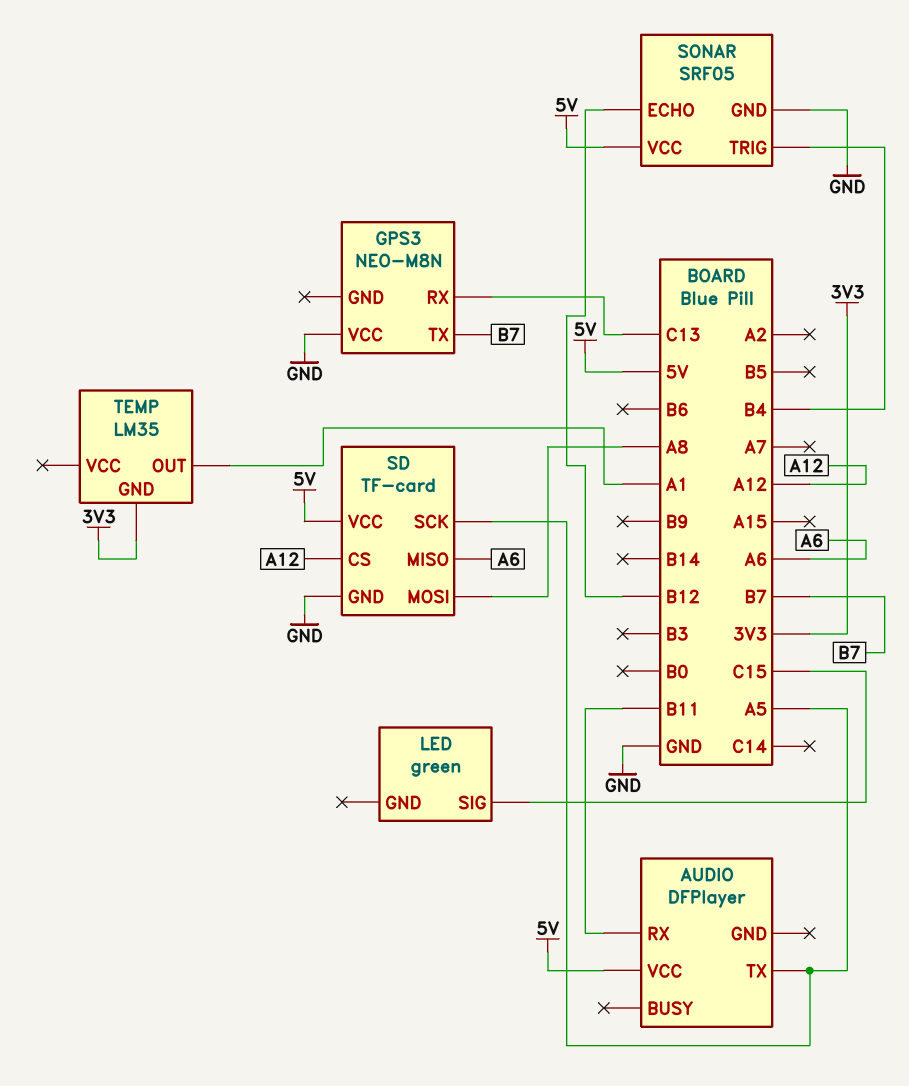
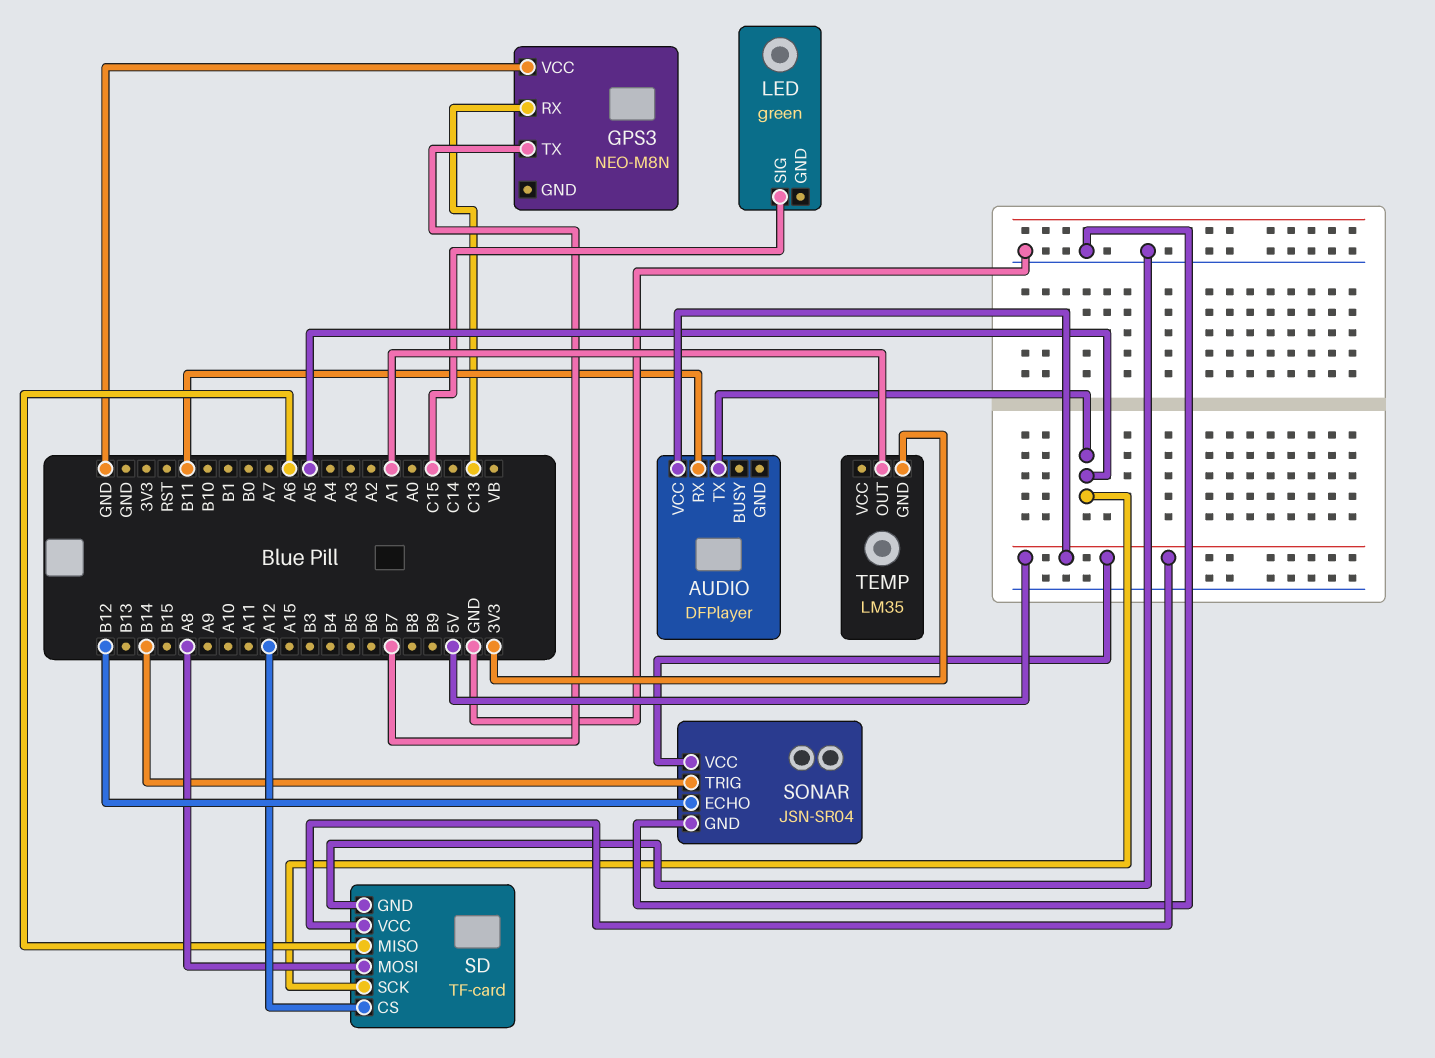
SONAR: SRF05 -> JSN-SR04
SONAR pin TRIG: B4 -> B14

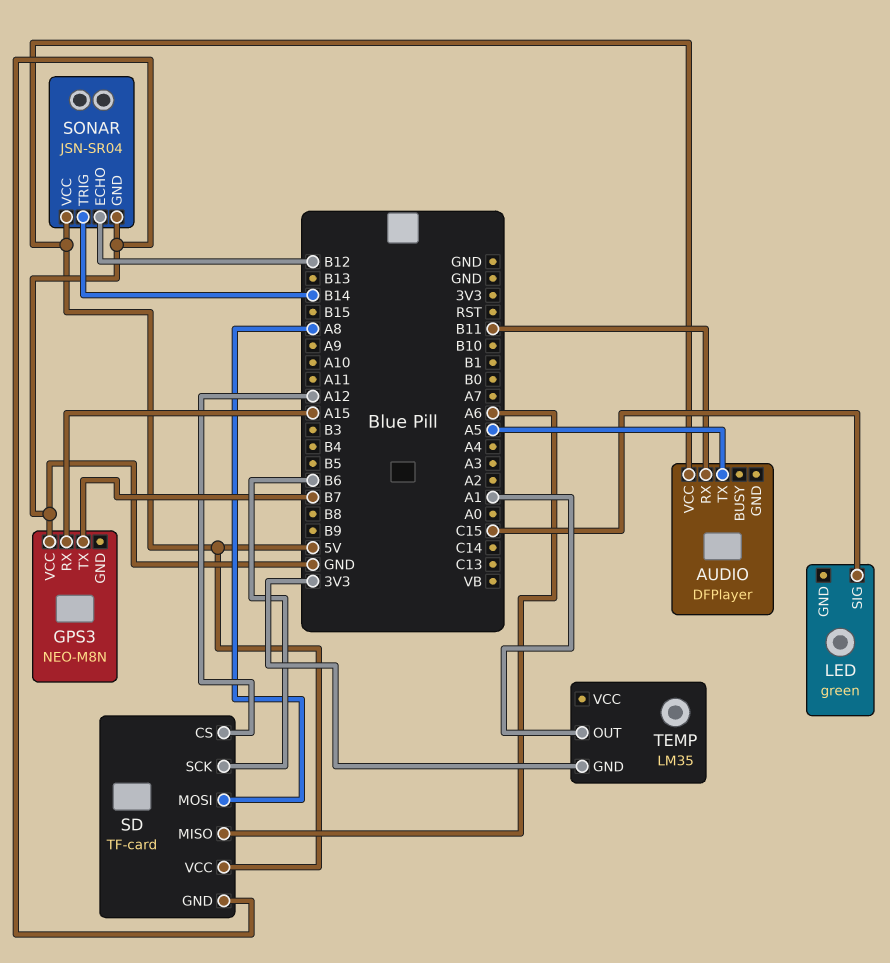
GPS3 pin RX: C13 -> A15
SD pin SCK: A5 -> B6

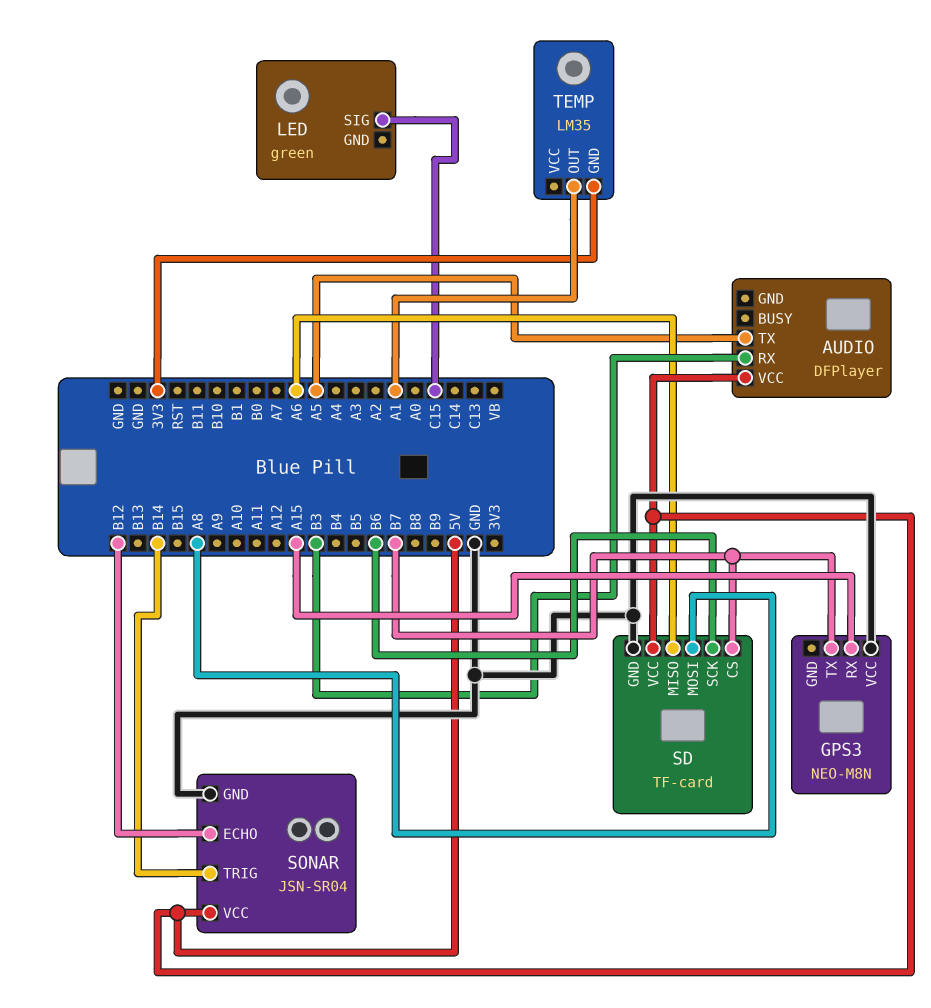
AUDIO pin RX: B11 -> B3
SD pin CS: A12 -> B7

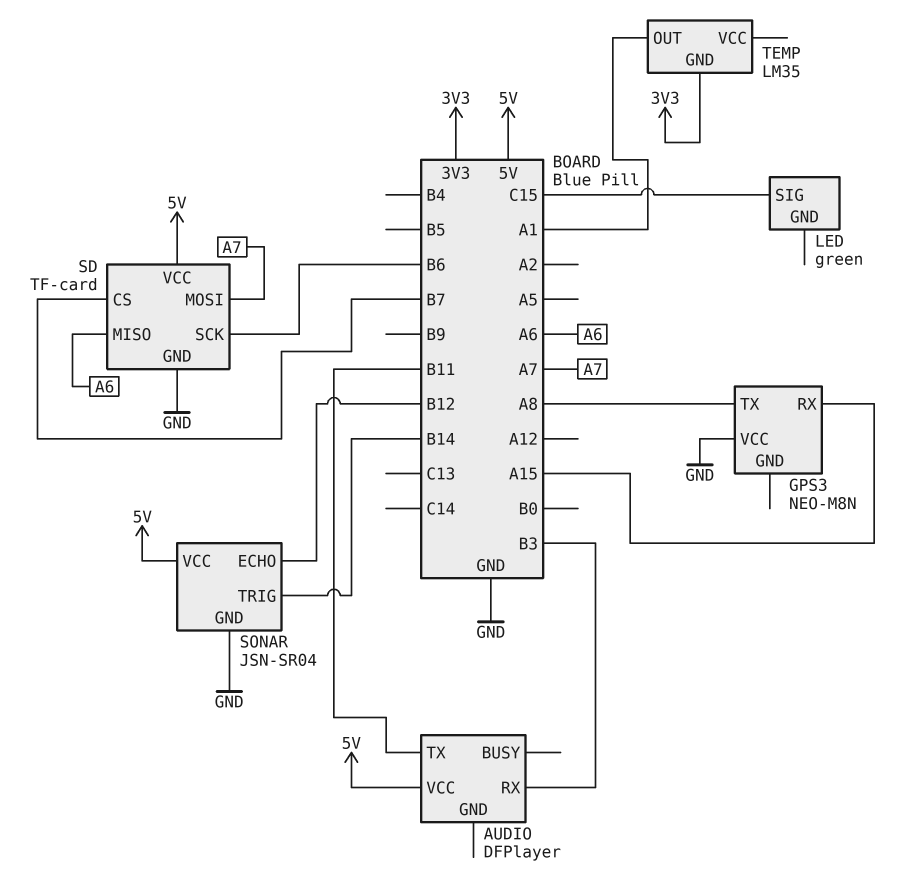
AUDIO pin TX: A5 -> B11
GPS3 pin TX: B7 -> A8
SD pin MOSI: A8 -> A7

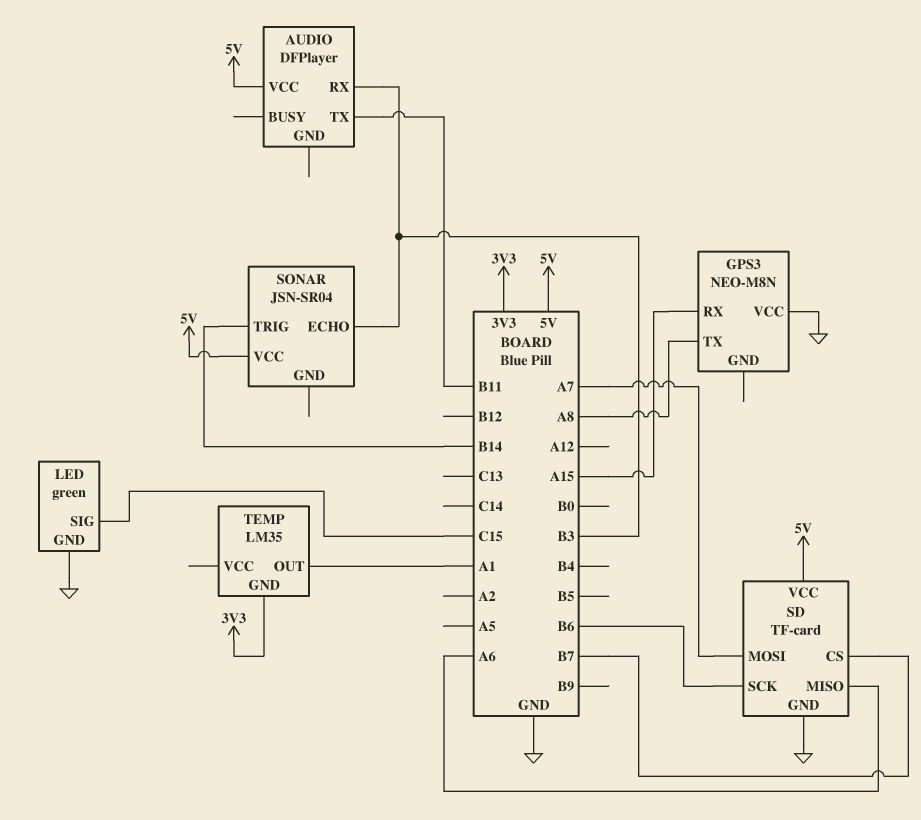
LED pin GND: none -> GND
SONAR pin ECHO: B12 -> B3
SONAR pin GND: GND -> none

